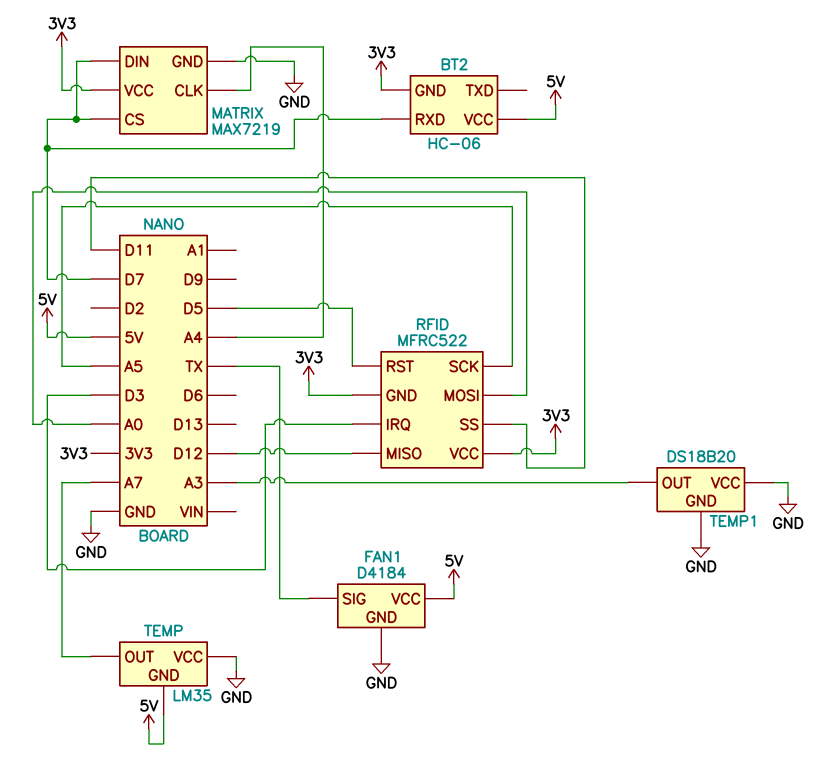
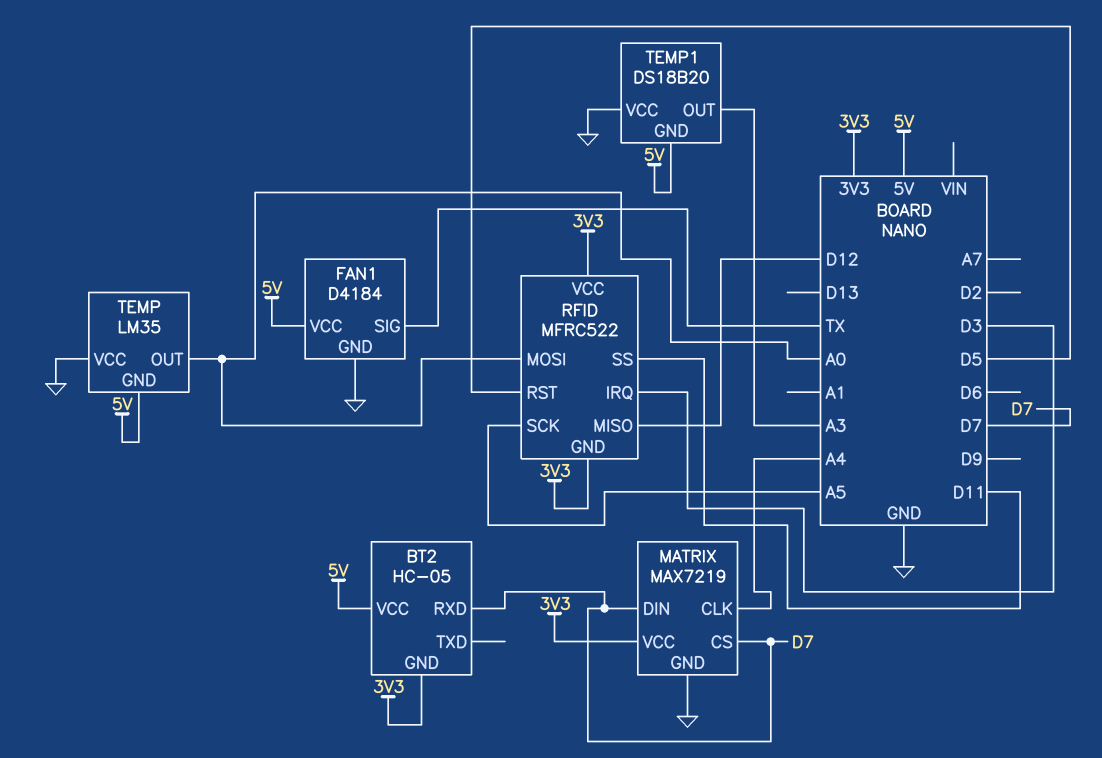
BT2: HC-06 -> HC-05
TEMP pin OUT: A7 -> A0
TEMP1 pin GND: GND -> 5V

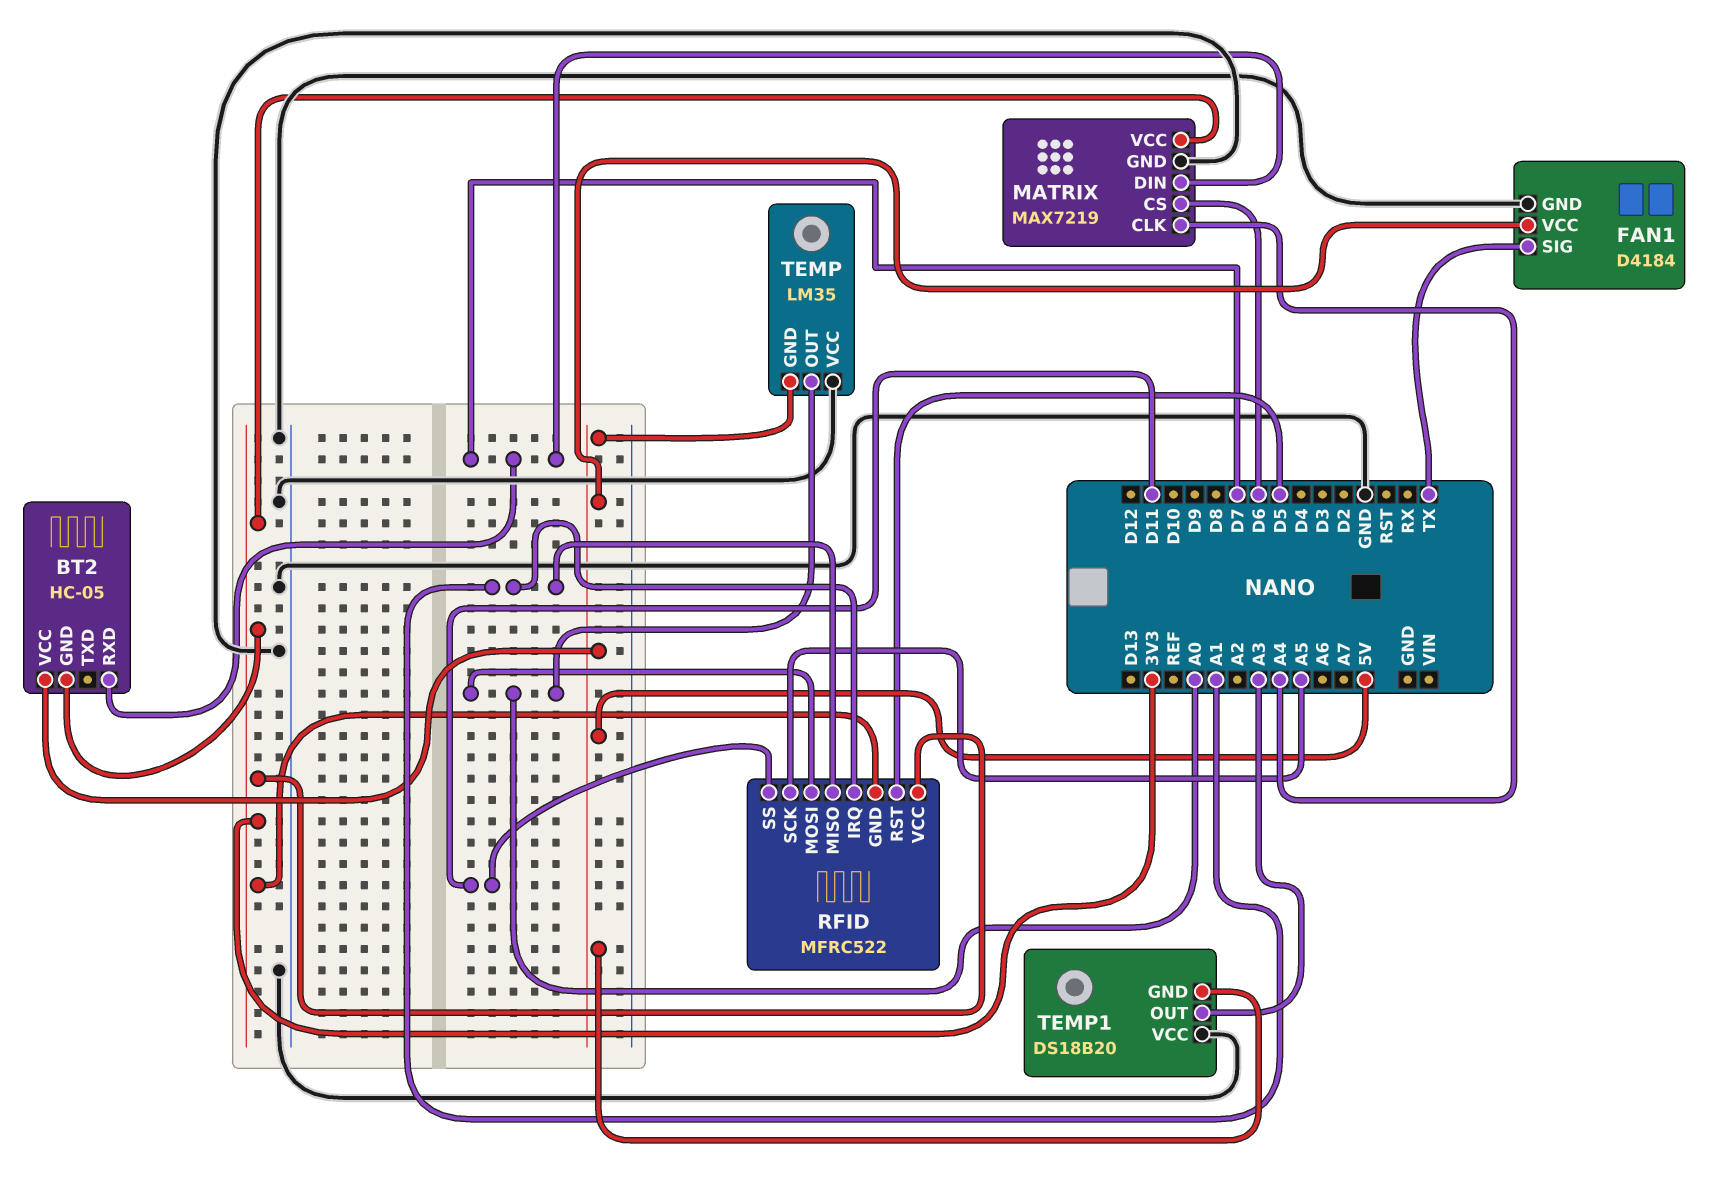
MATRIX pin CS: D7 -> D6
RFID pin IRQ: D3 -> A1
RFID pin MISO: D12 -> A1

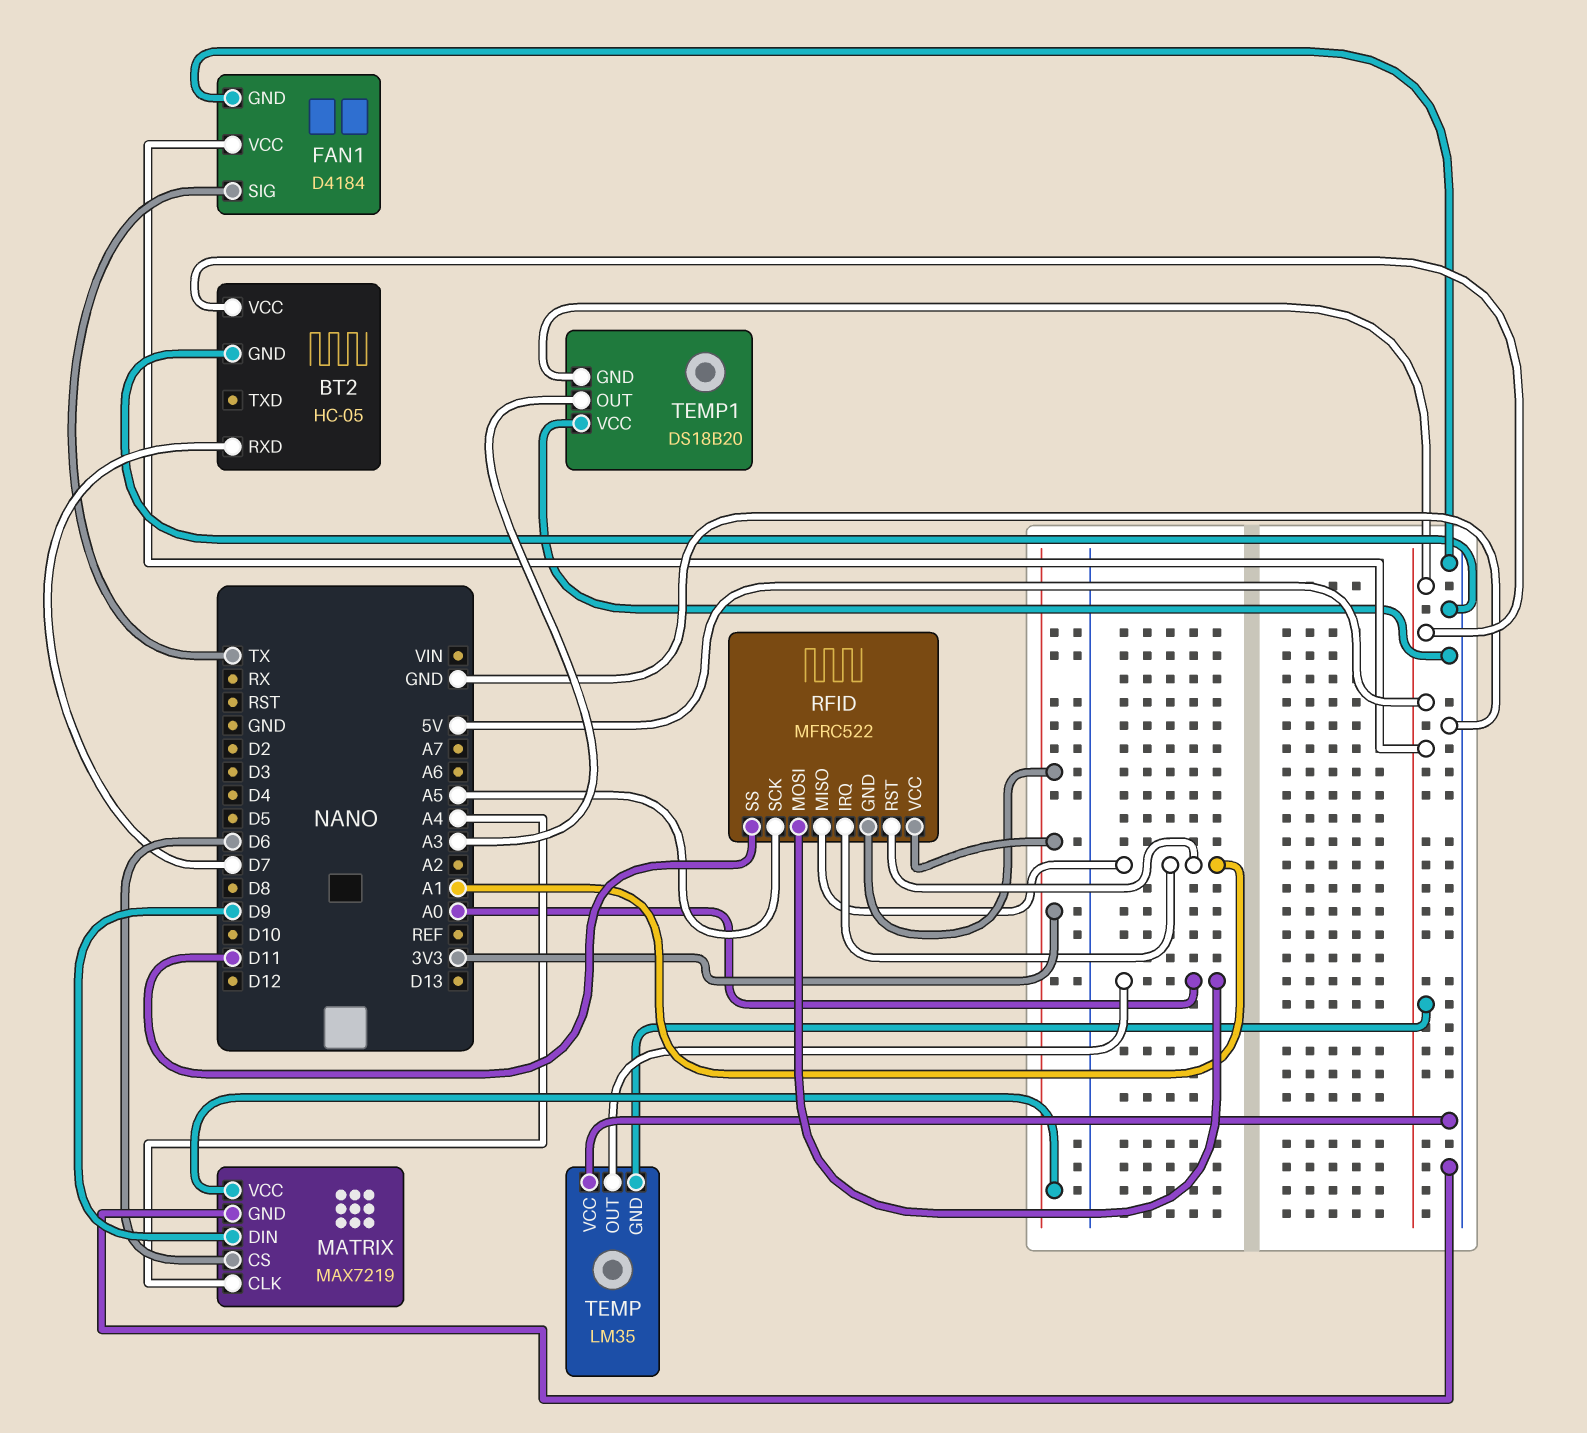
BT2 pin GND: 3V3 -> GND
MATRIX pin DIN: D7 -> D9
RFID pin RST: D5 -> A1

